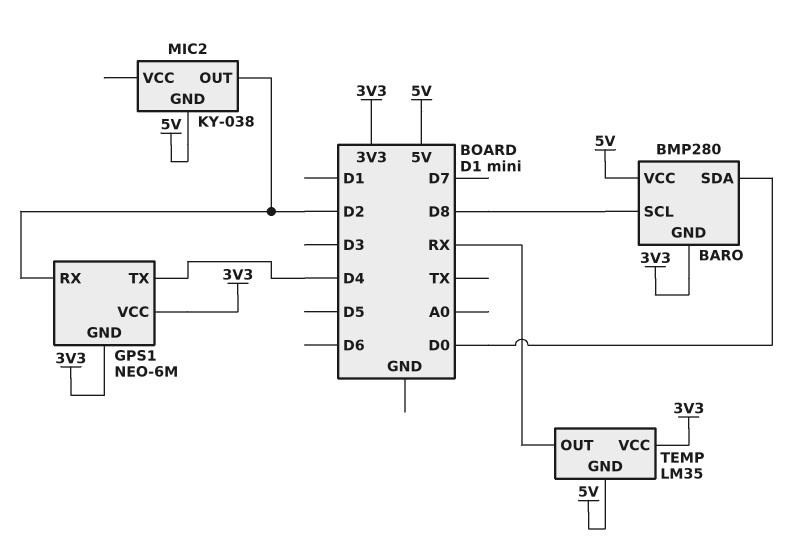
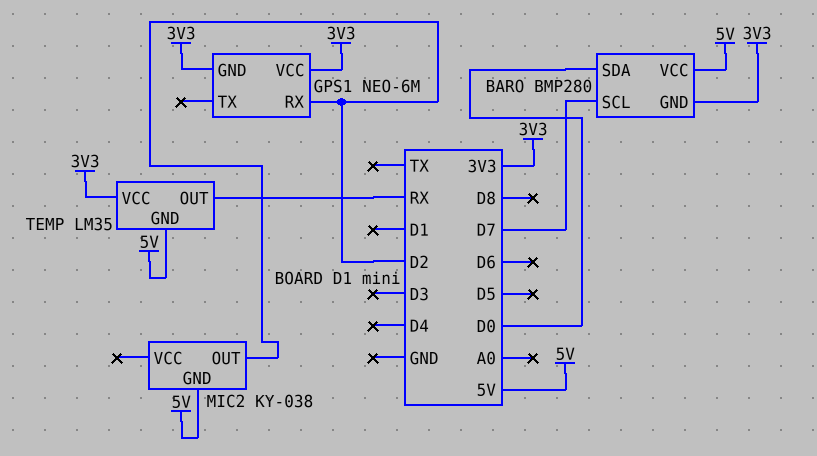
BARO pin SCL: D8 -> D7
GPS1 pin TX: D4 -> none

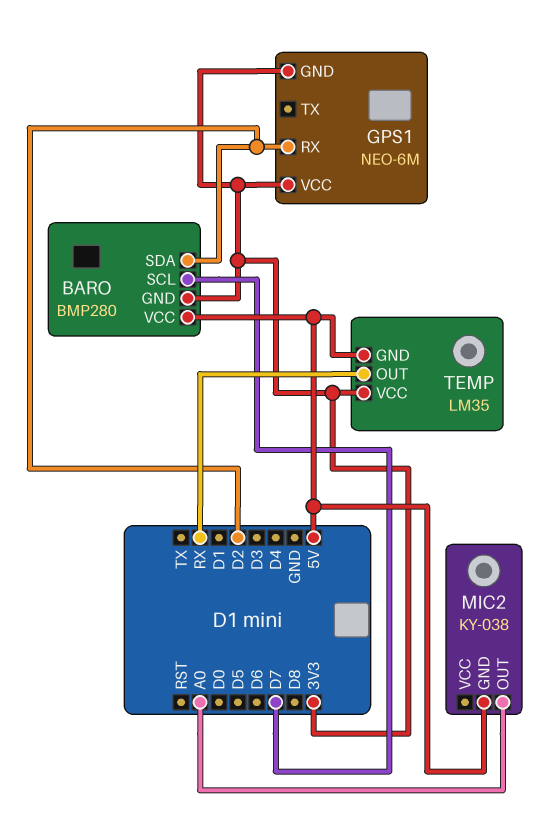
BARO pin SDA: D0 -> D2
MIC2 pin OUT: D2 -> A0

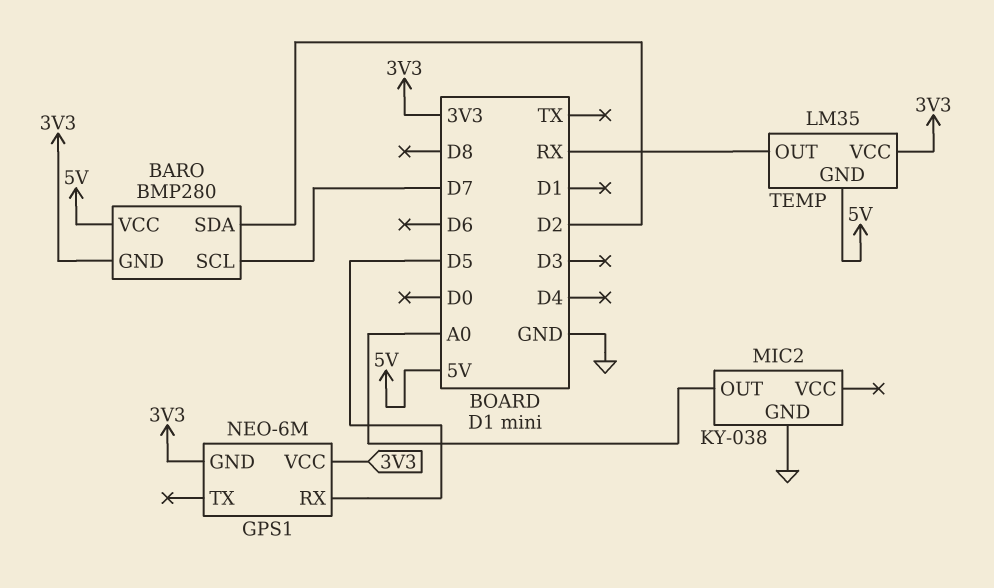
GPS1 pin RX: D2 -> D5
MIC2 pin GND: 5V -> GND

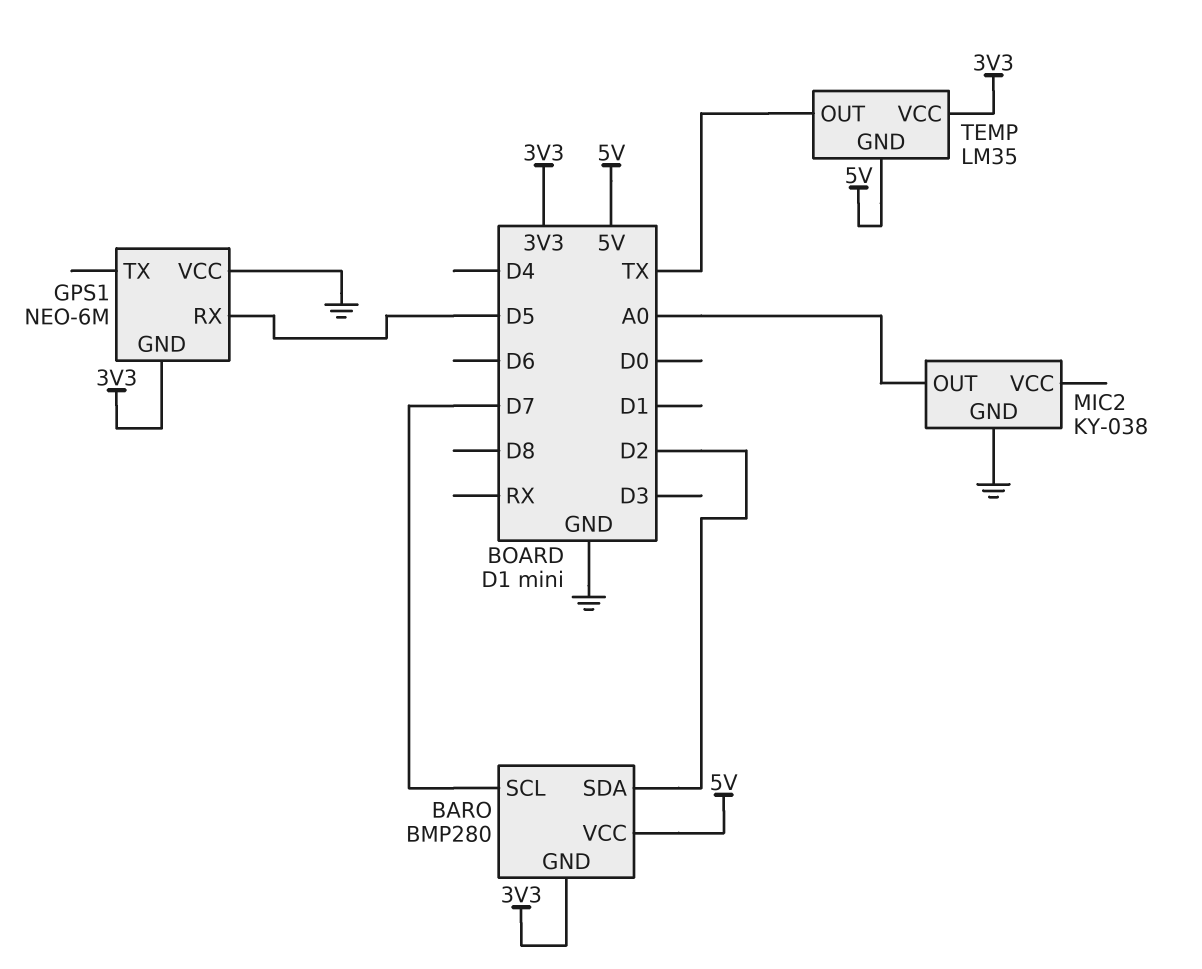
GPS1 pin VCC: 3V3 -> GND
TEMP pin OUT: RX -> TX

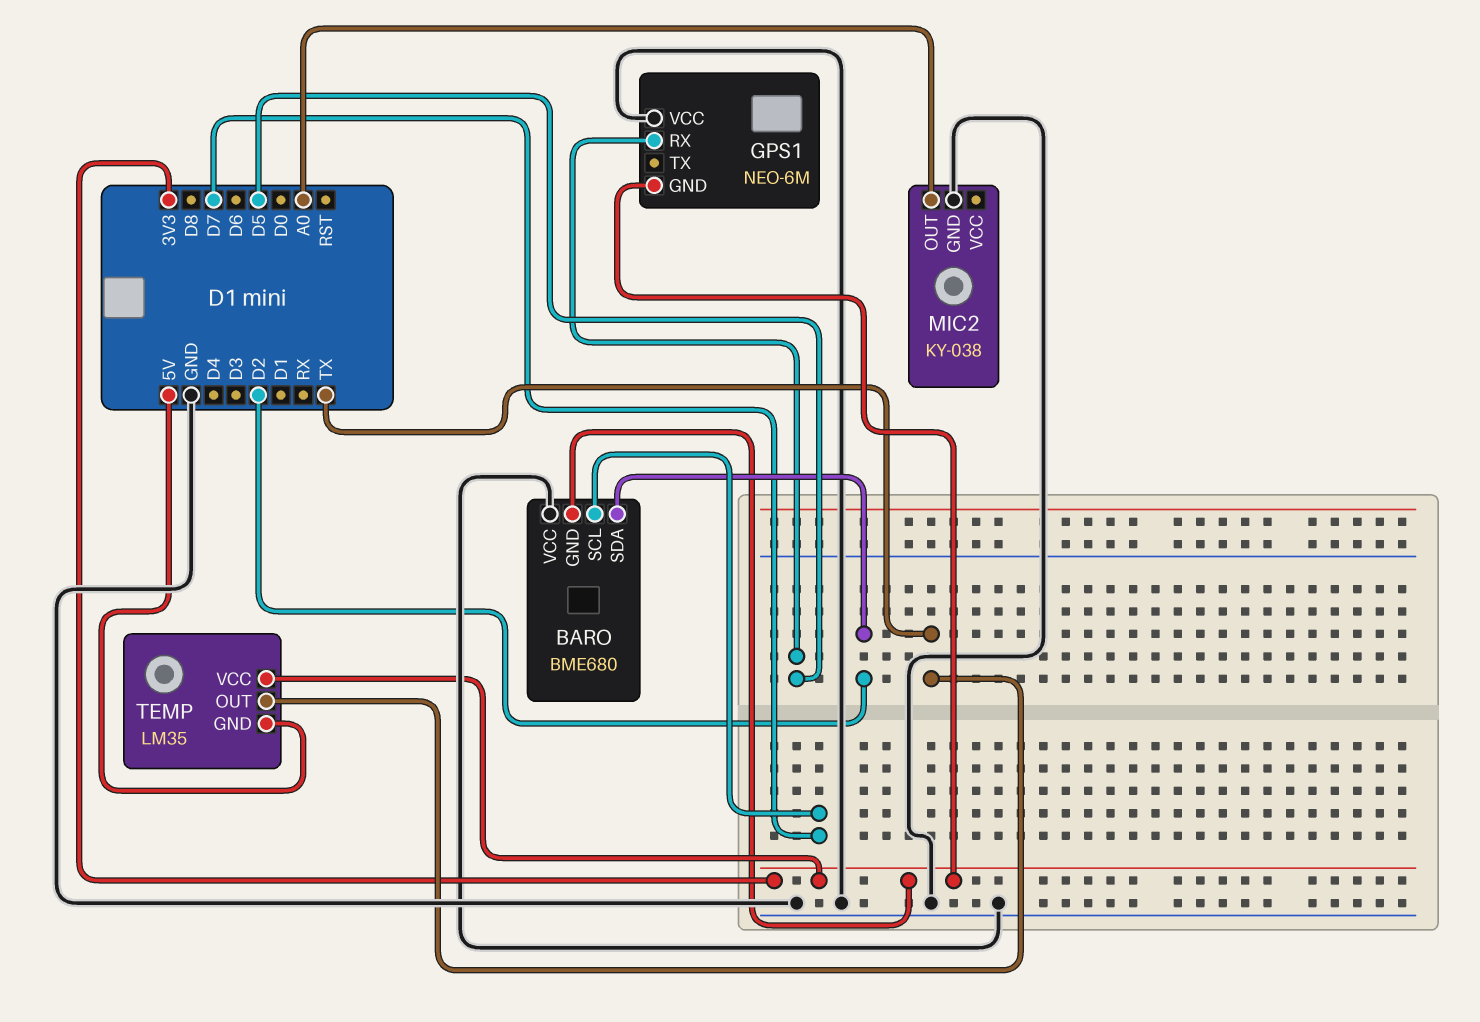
BARO: BMP280 -> BME680
BARO pin VCC: 5V -> GND

